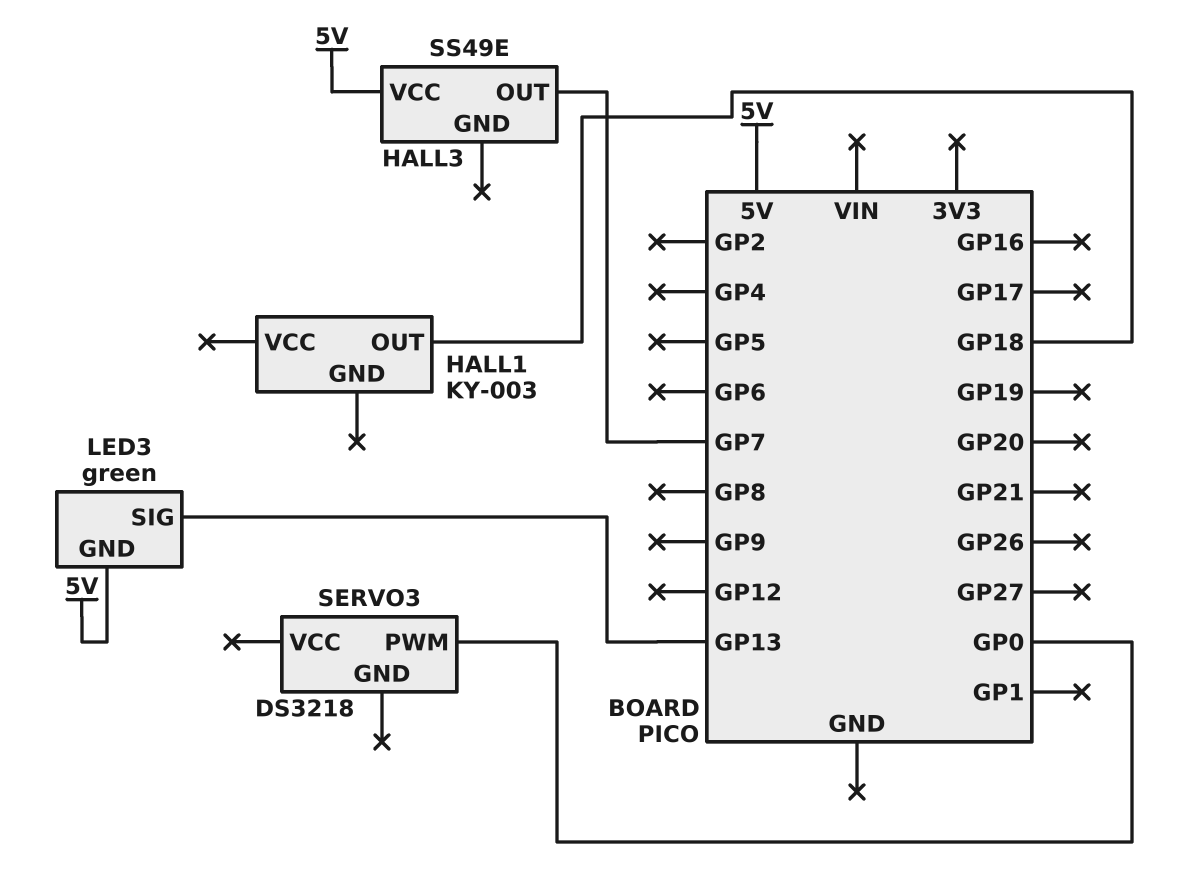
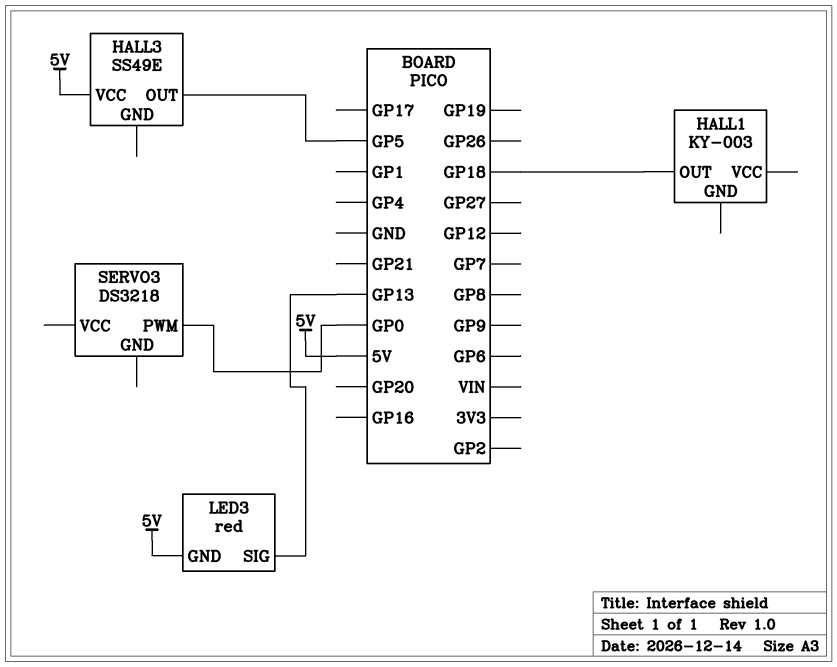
HALL3 pin OUT: GP7 -> GP5
LED3: green -> red

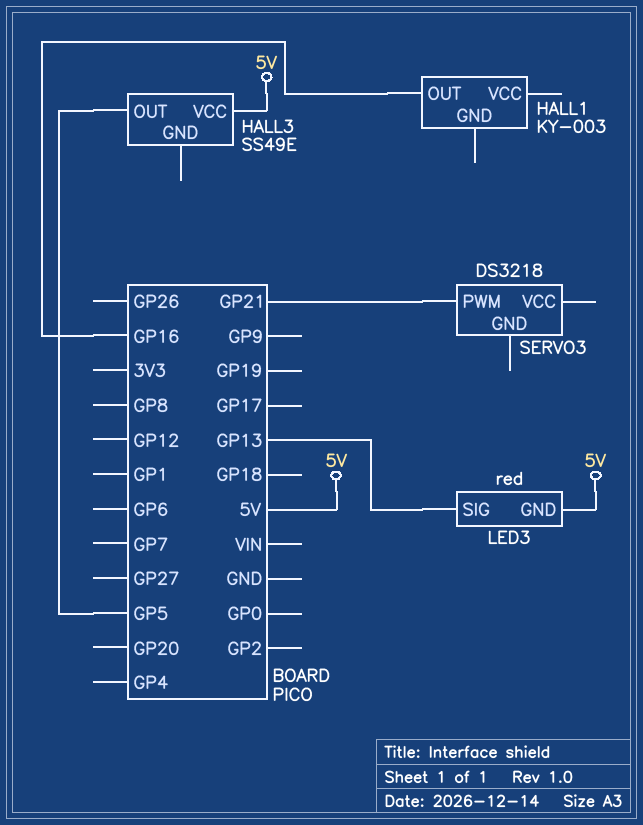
HALL1 pin OUT: GP18 -> GP16
SERVO3 pin PWM: GP0 -> GP21

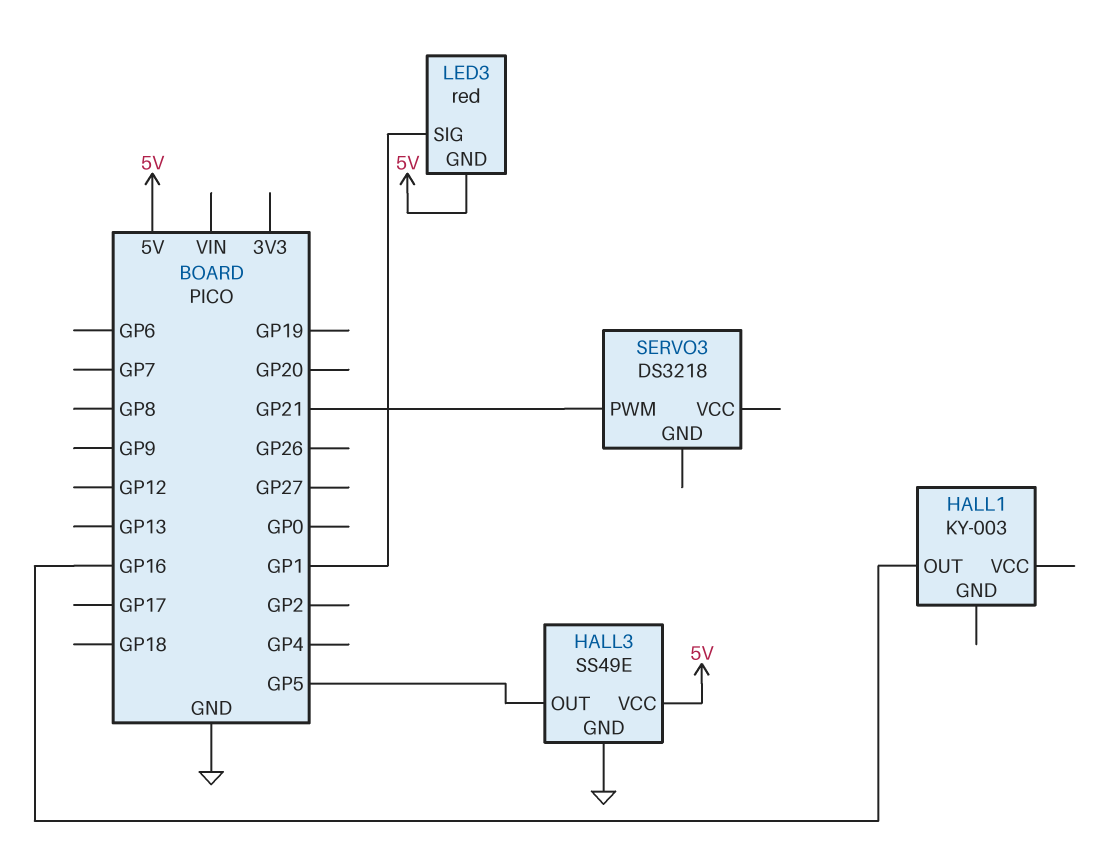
HALL3 pin GND: none -> GND
LED3 pin SIG: GP13 -> GP1

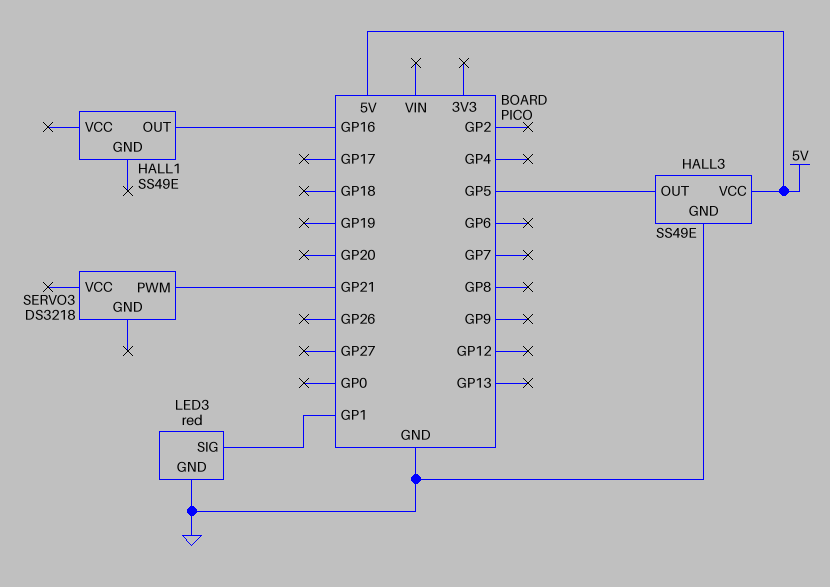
HALL1: KY-003 -> SS49E
LED3 pin GND: 5V -> GND

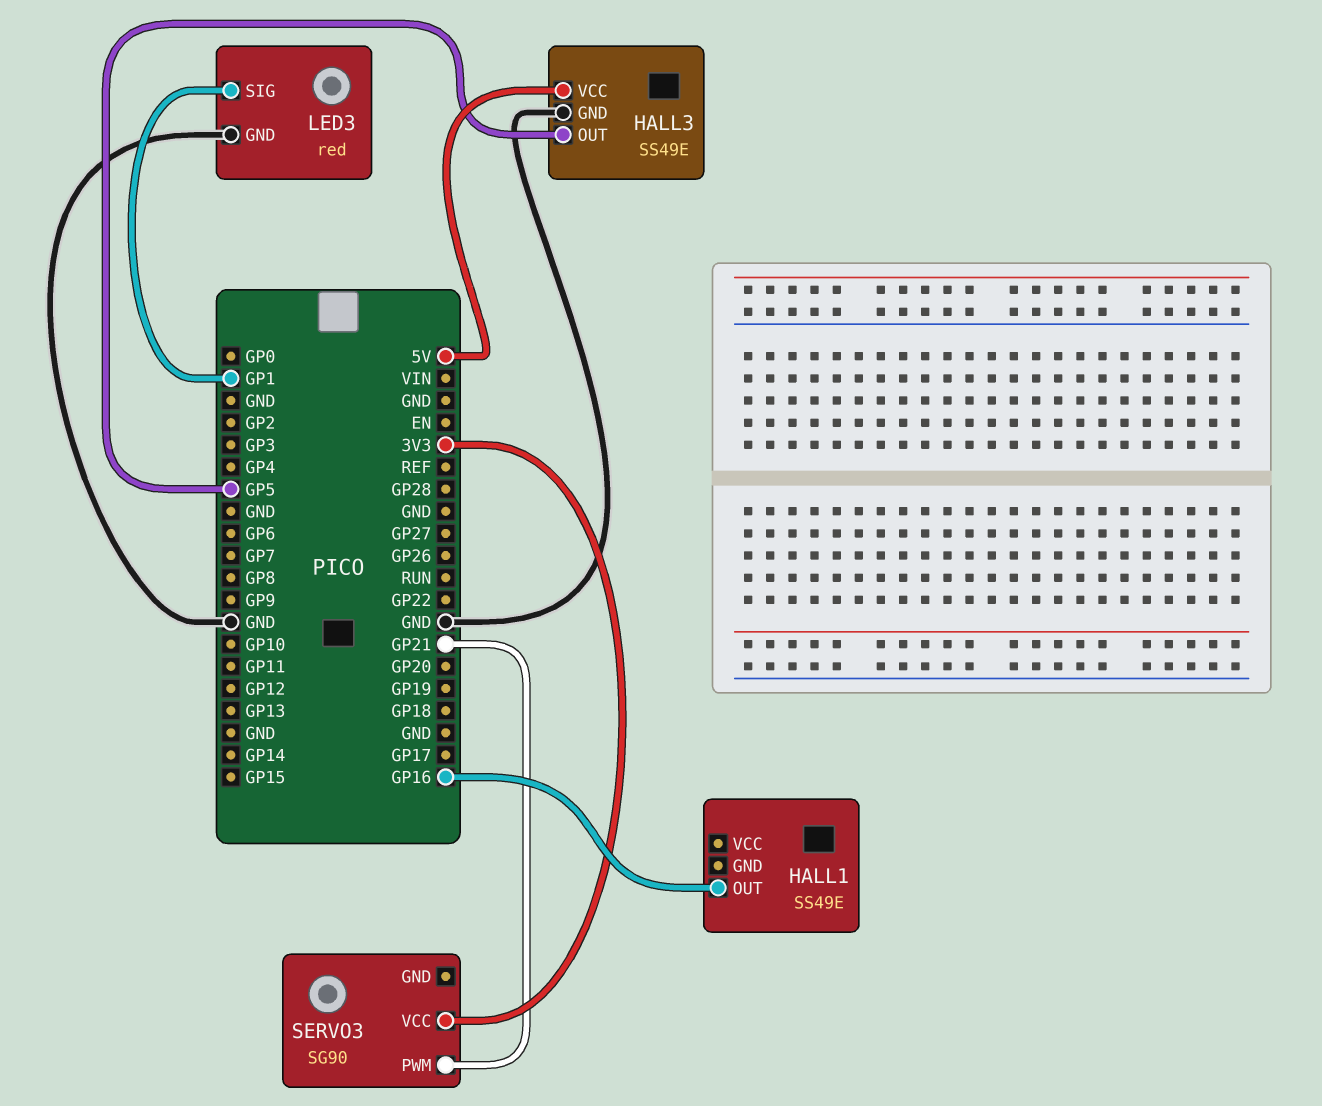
SERVO3: DS3218 -> SG90
SERVO3 pin VCC: none -> 3V3

